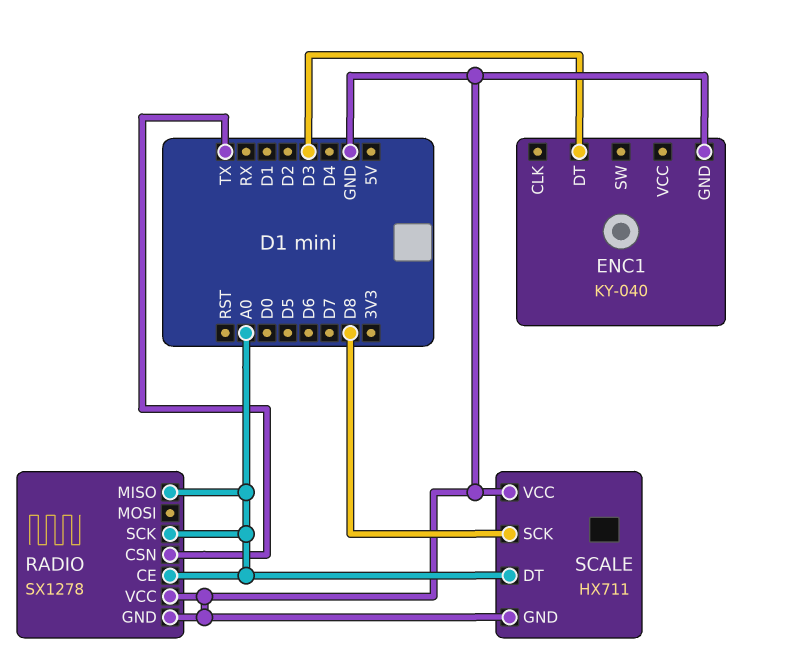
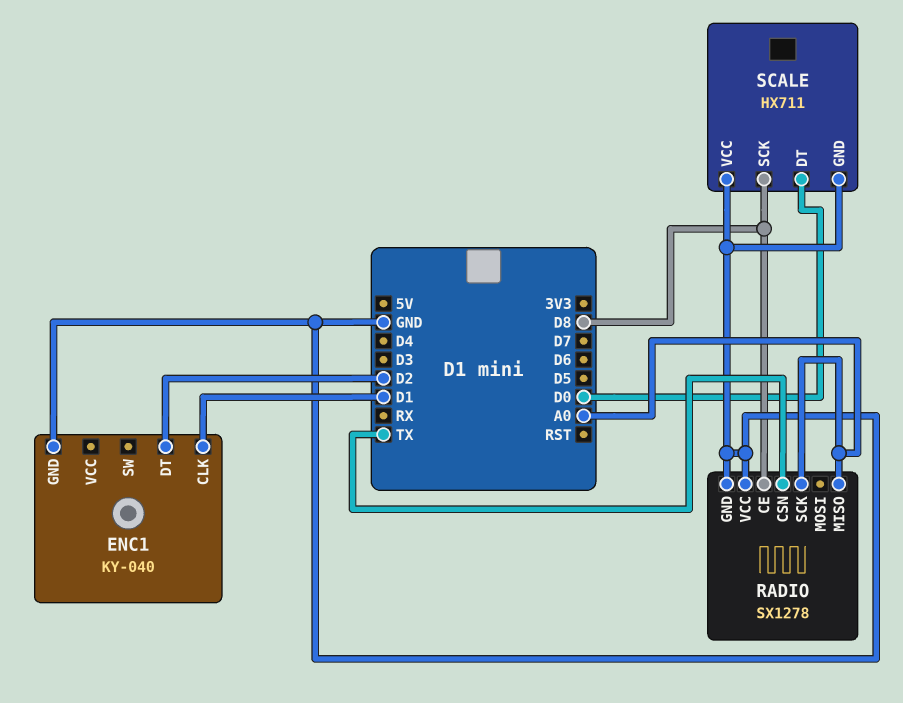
ENC1 pin CLK: none -> D1
ENC1 pin DT: D3 -> D2
RADIO pin CE: A0 -> D8
SCALE pin DT: A0 -> D0

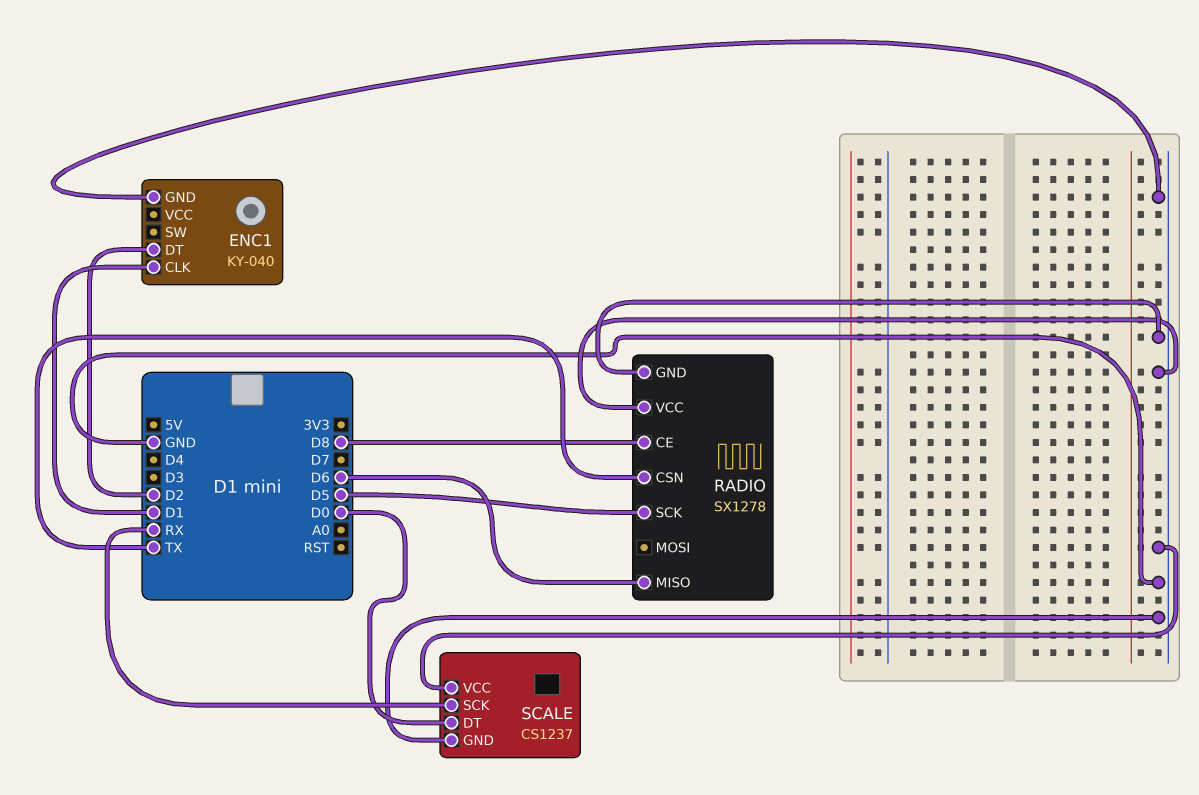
RADIO pin MISO: A0 -> D6
RADIO pin SCK: A0 -> D5
SCALE: HX711 -> CS1237
SCALE pin SCK: D8 -> RX

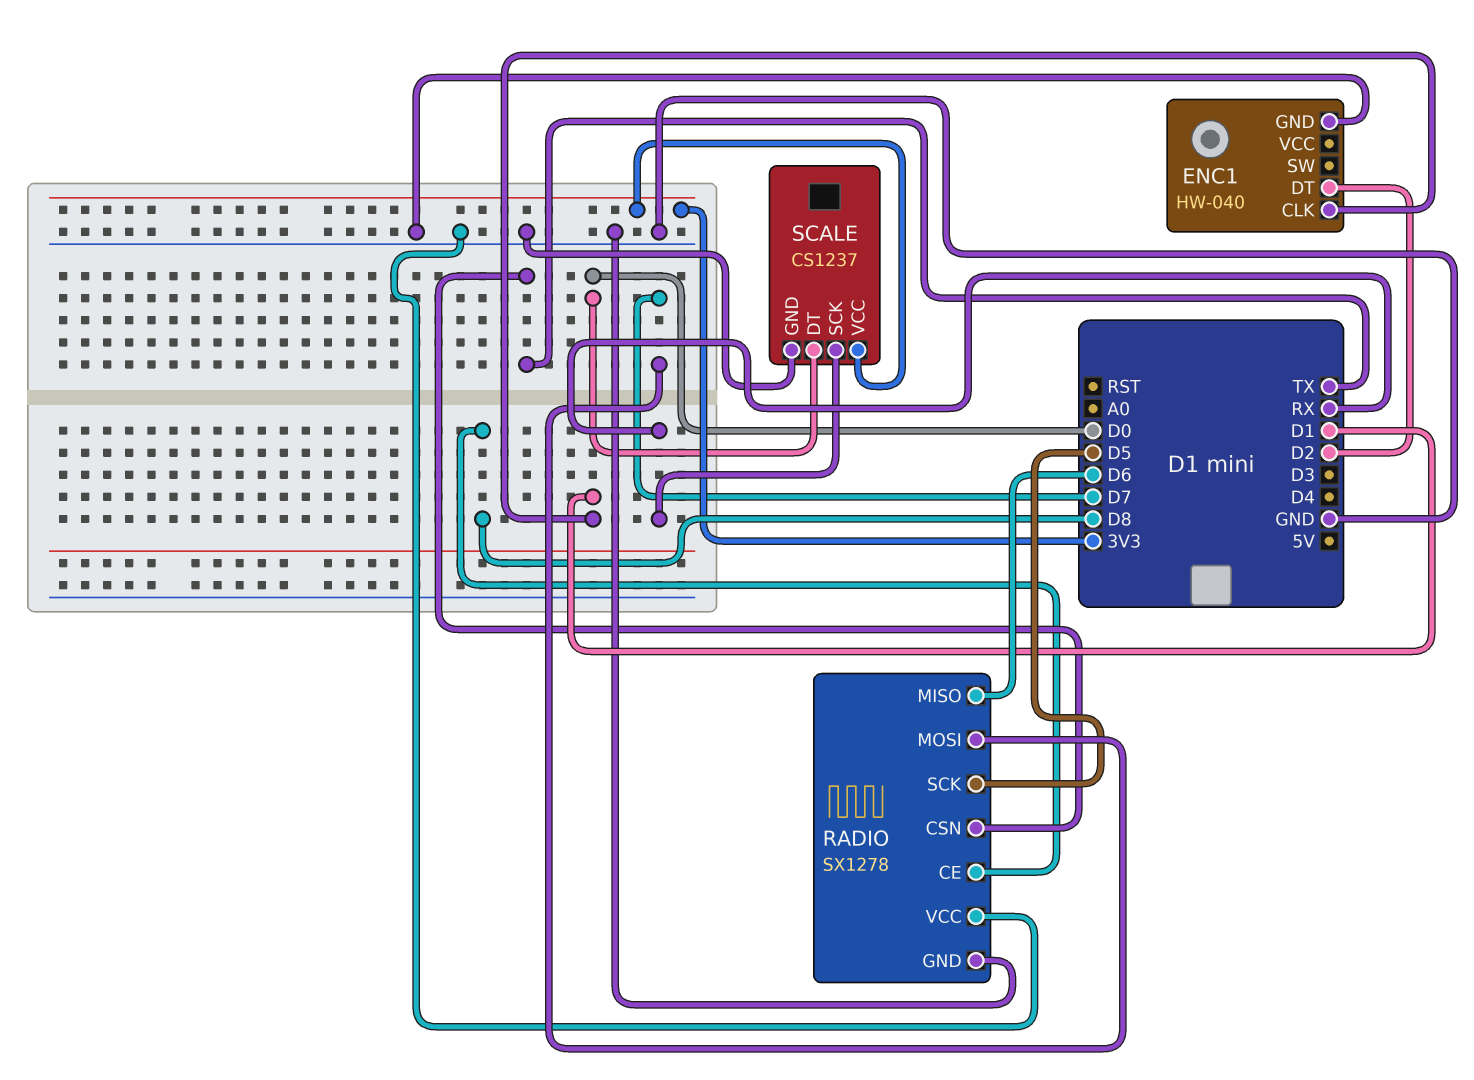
ENC1: KY-040 -> HW-040
RADIO pin MOSI: none -> D7
SCALE pin VCC: GND -> 3V3

